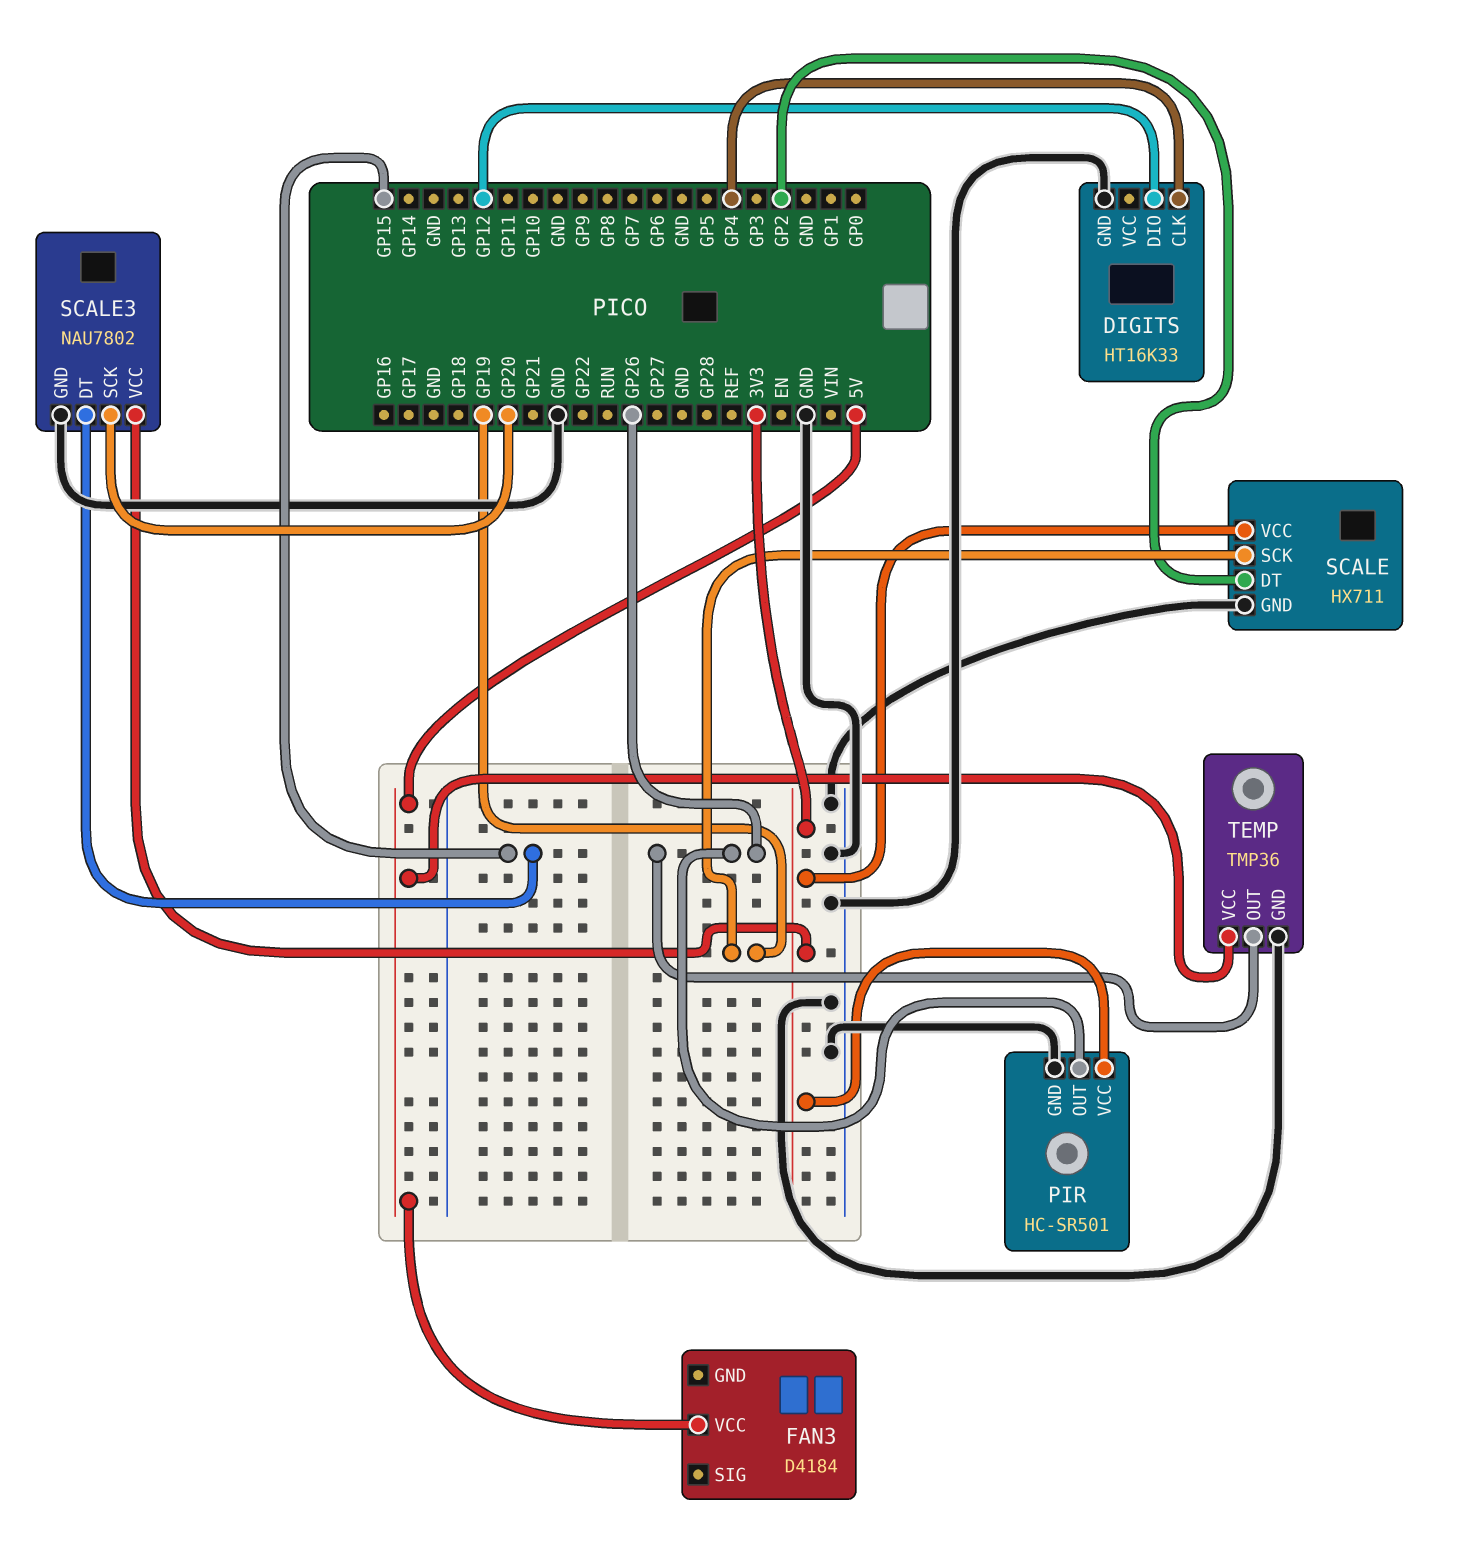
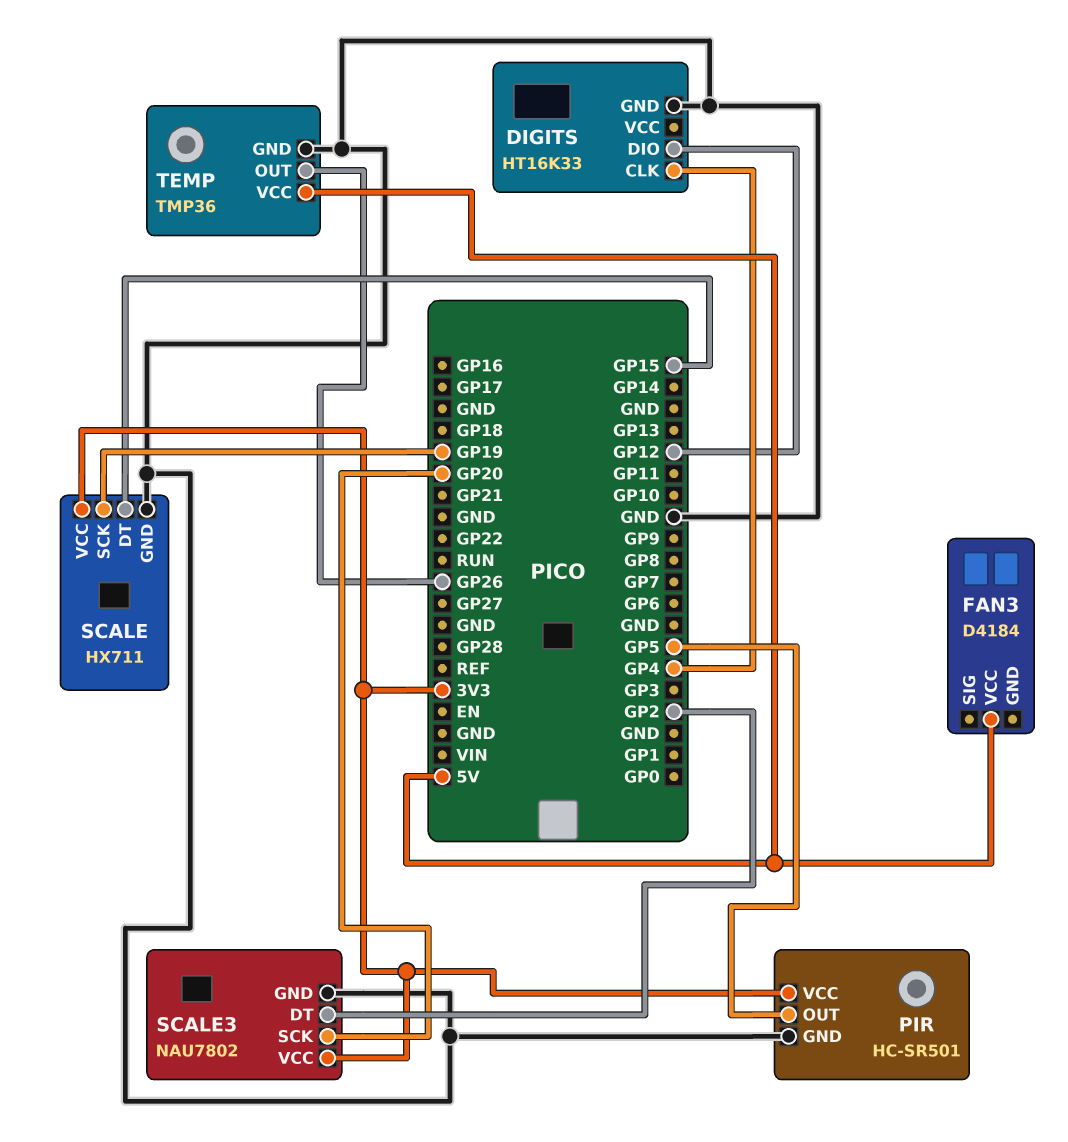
PIR pin OUT: GP26 -> GP5
SCALE pin DT: GP2 -> GP15
SCALE3 pin DT: GP15 -> GP2

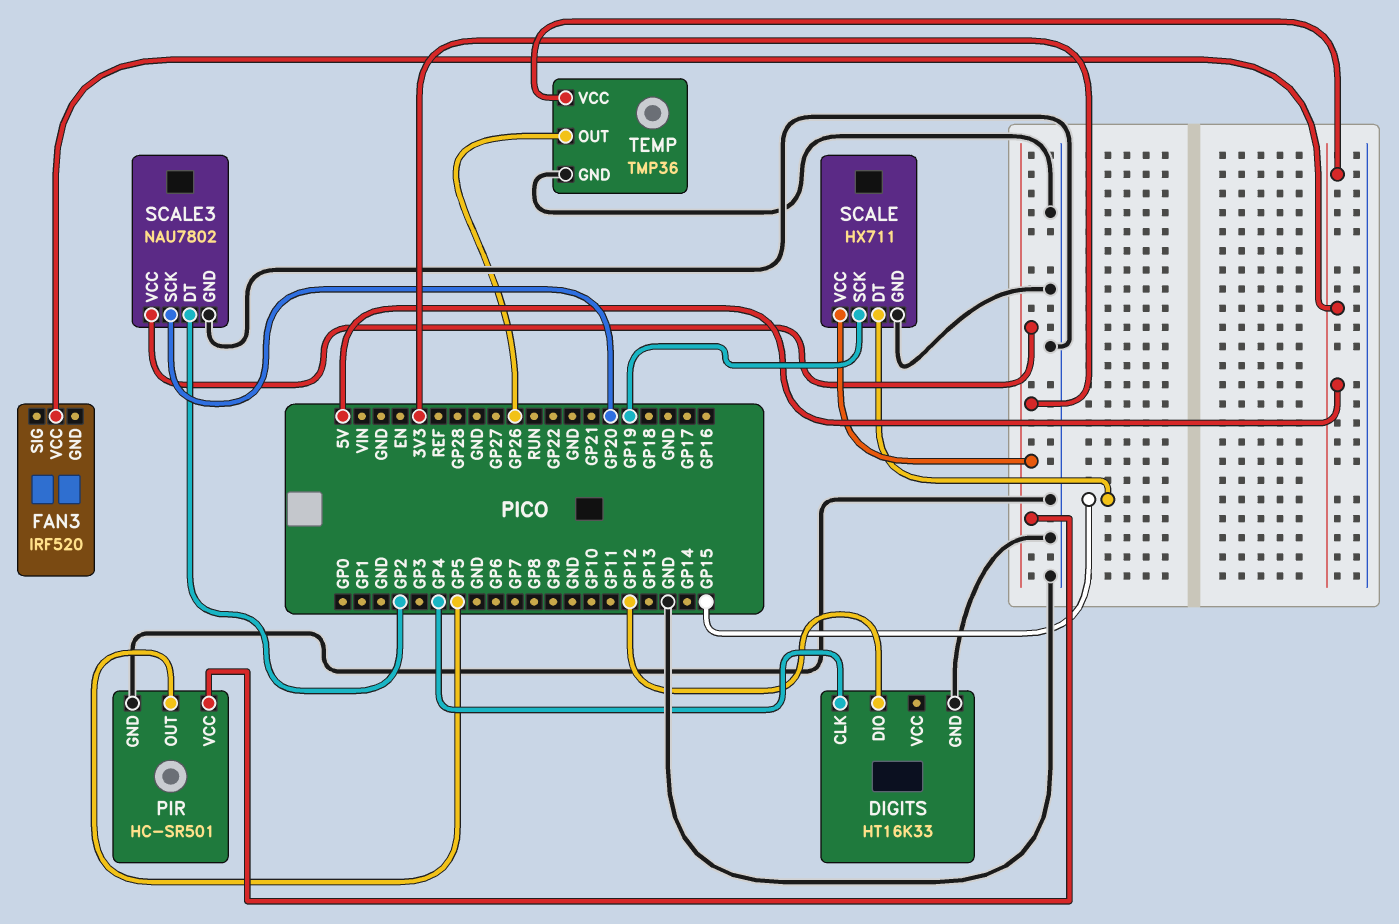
FAN3: D4184 -> IRF520

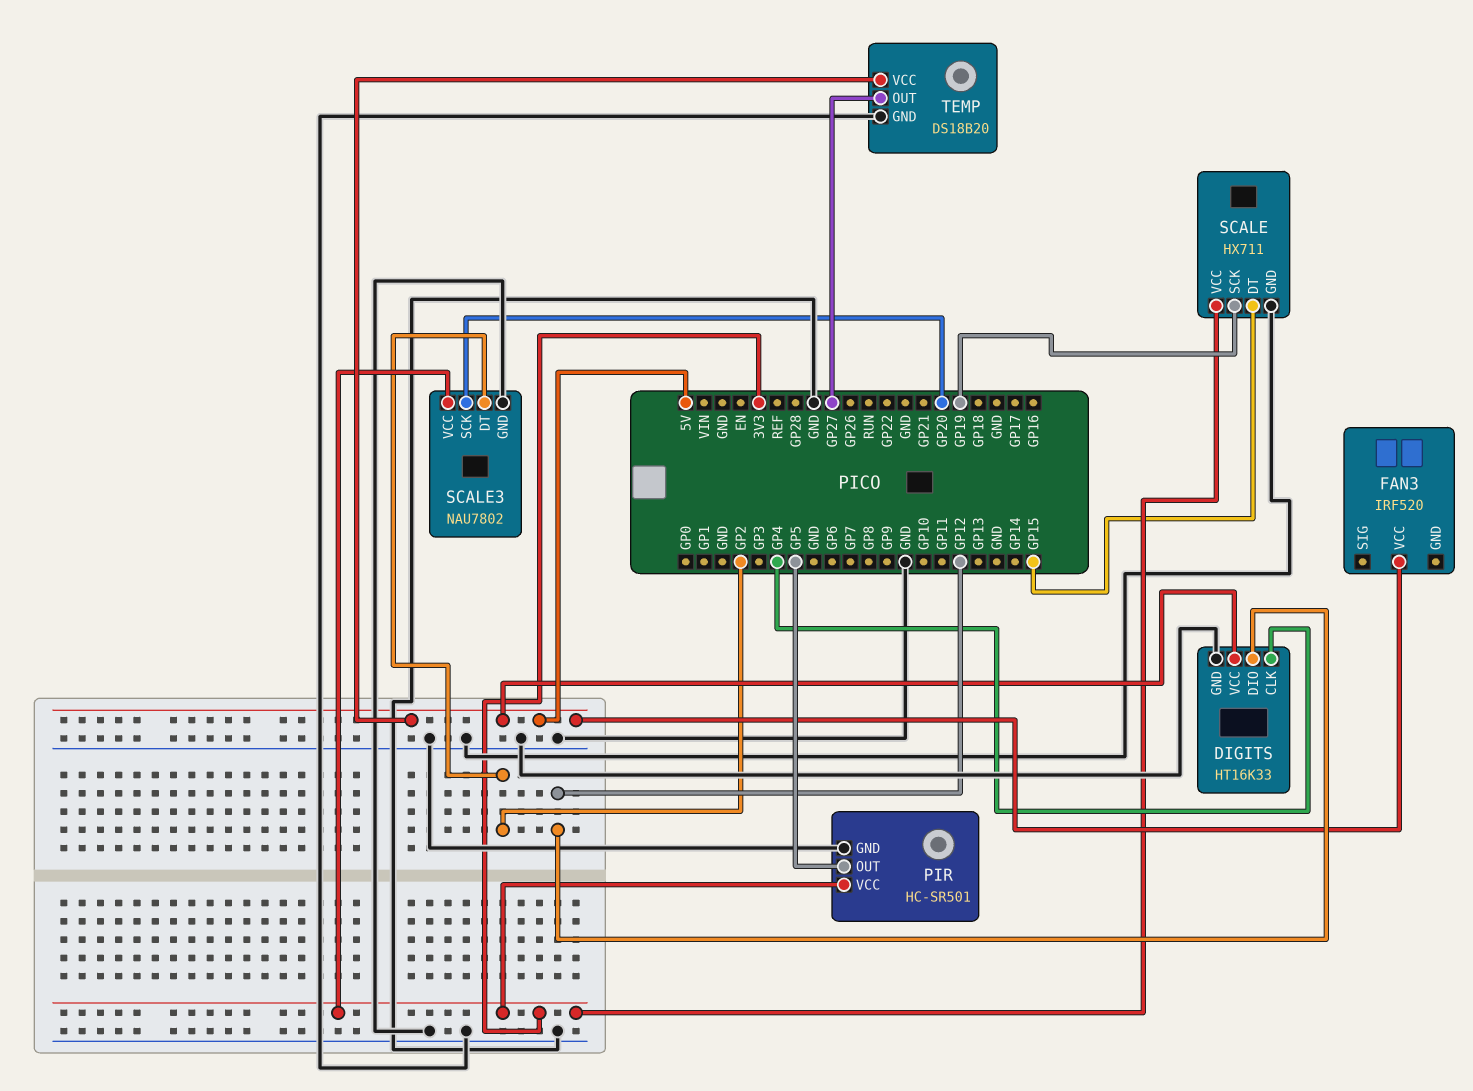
DIGITS pin VCC: none -> 5V
TEMP: TMP36 -> DS18B20
TEMP pin OUT: GP26 -> GP27

